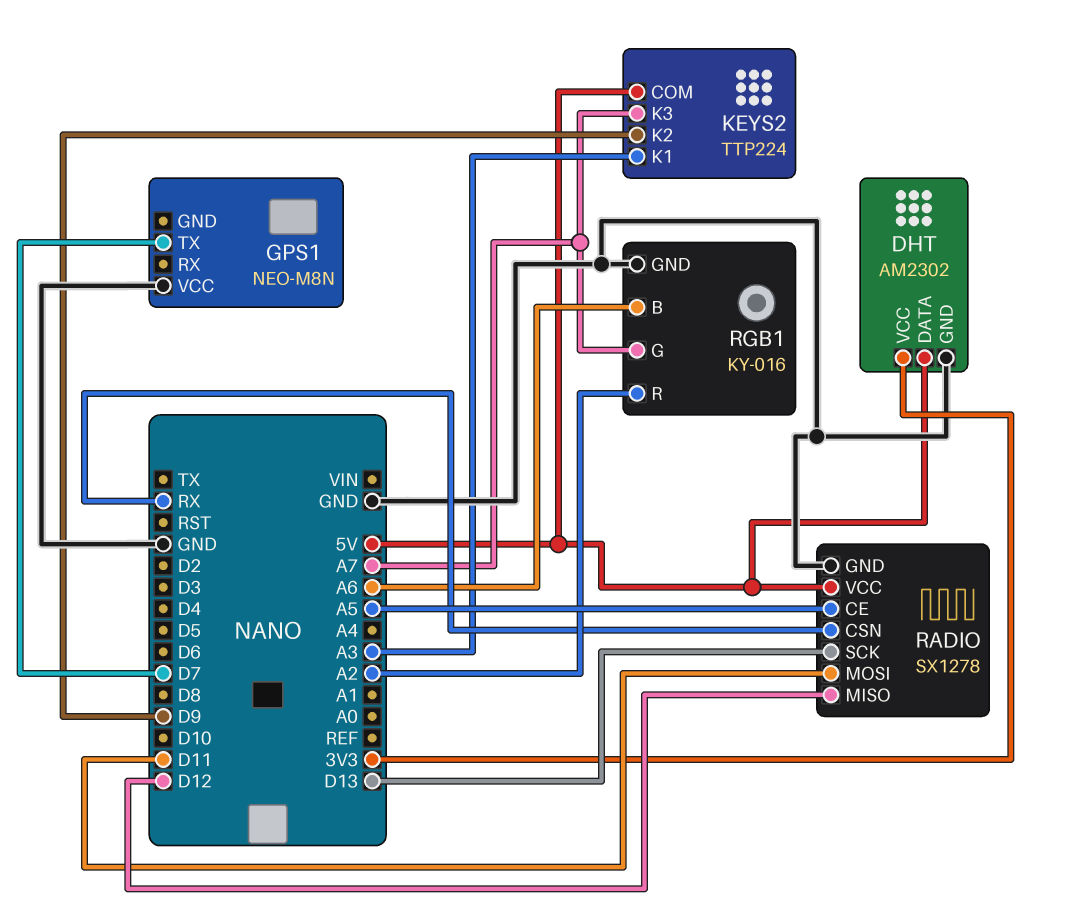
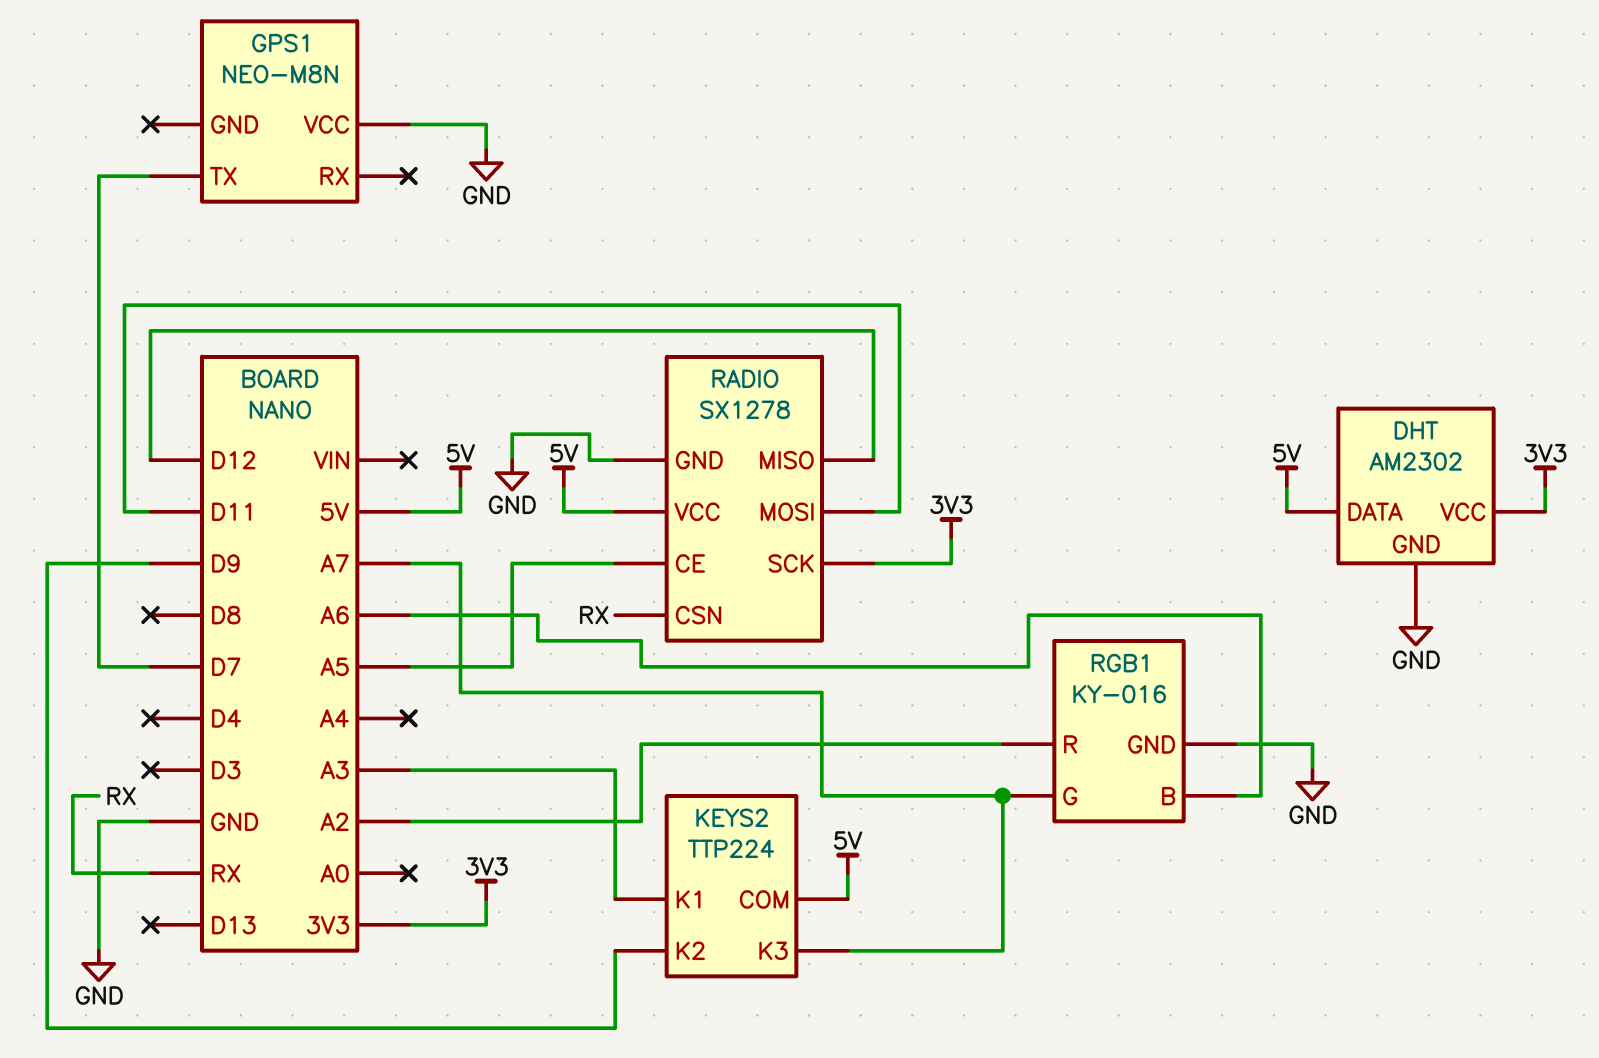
RADIO pin SCK: D13 -> 3V3

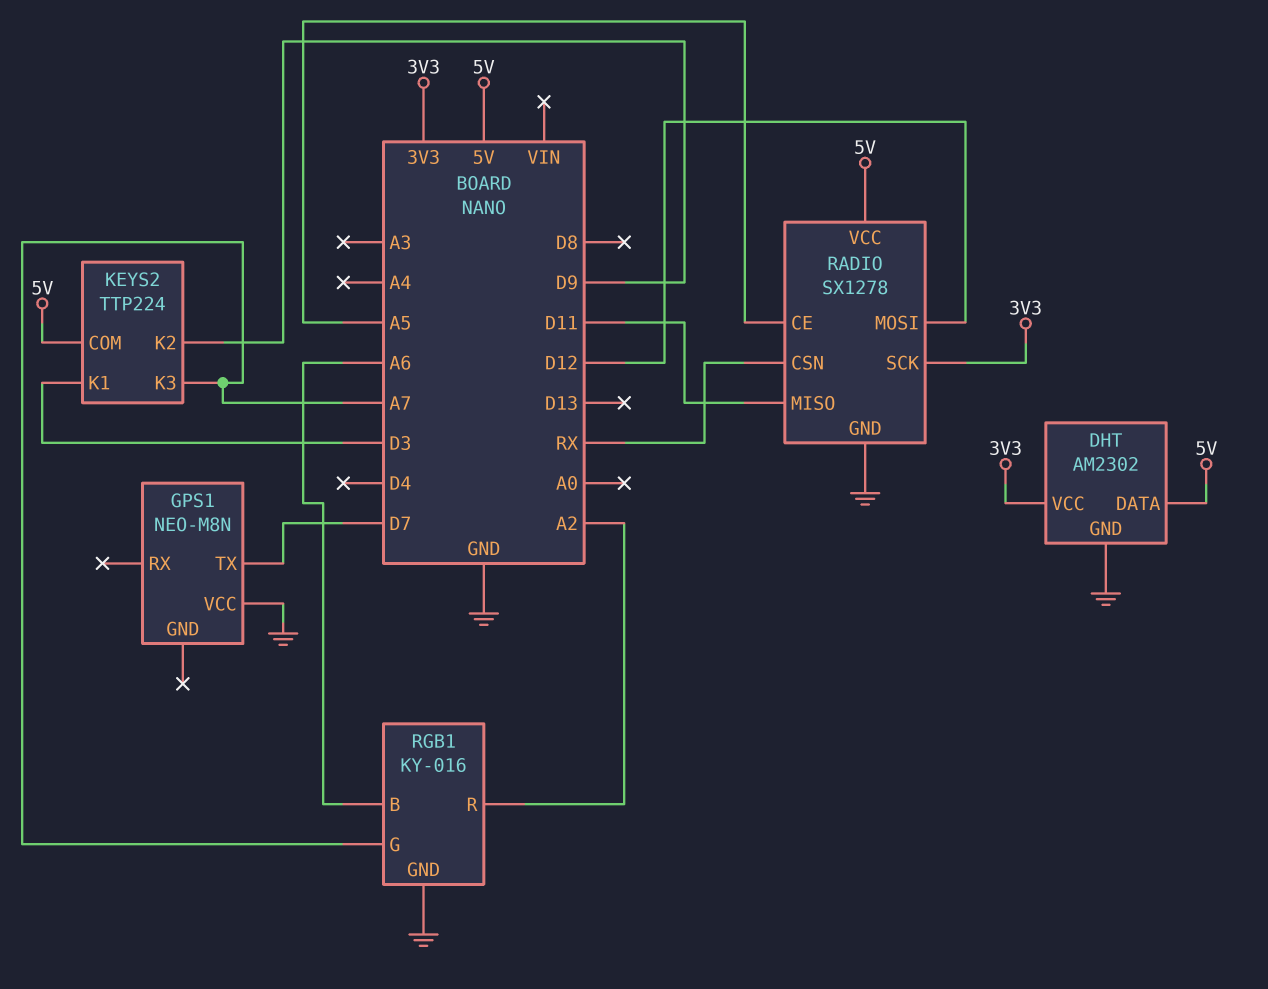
KEYS2 pin K1: A3 -> D3
RADIO pin MISO: D12 -> D11
RADIO pin MOSI: D11 -> D12

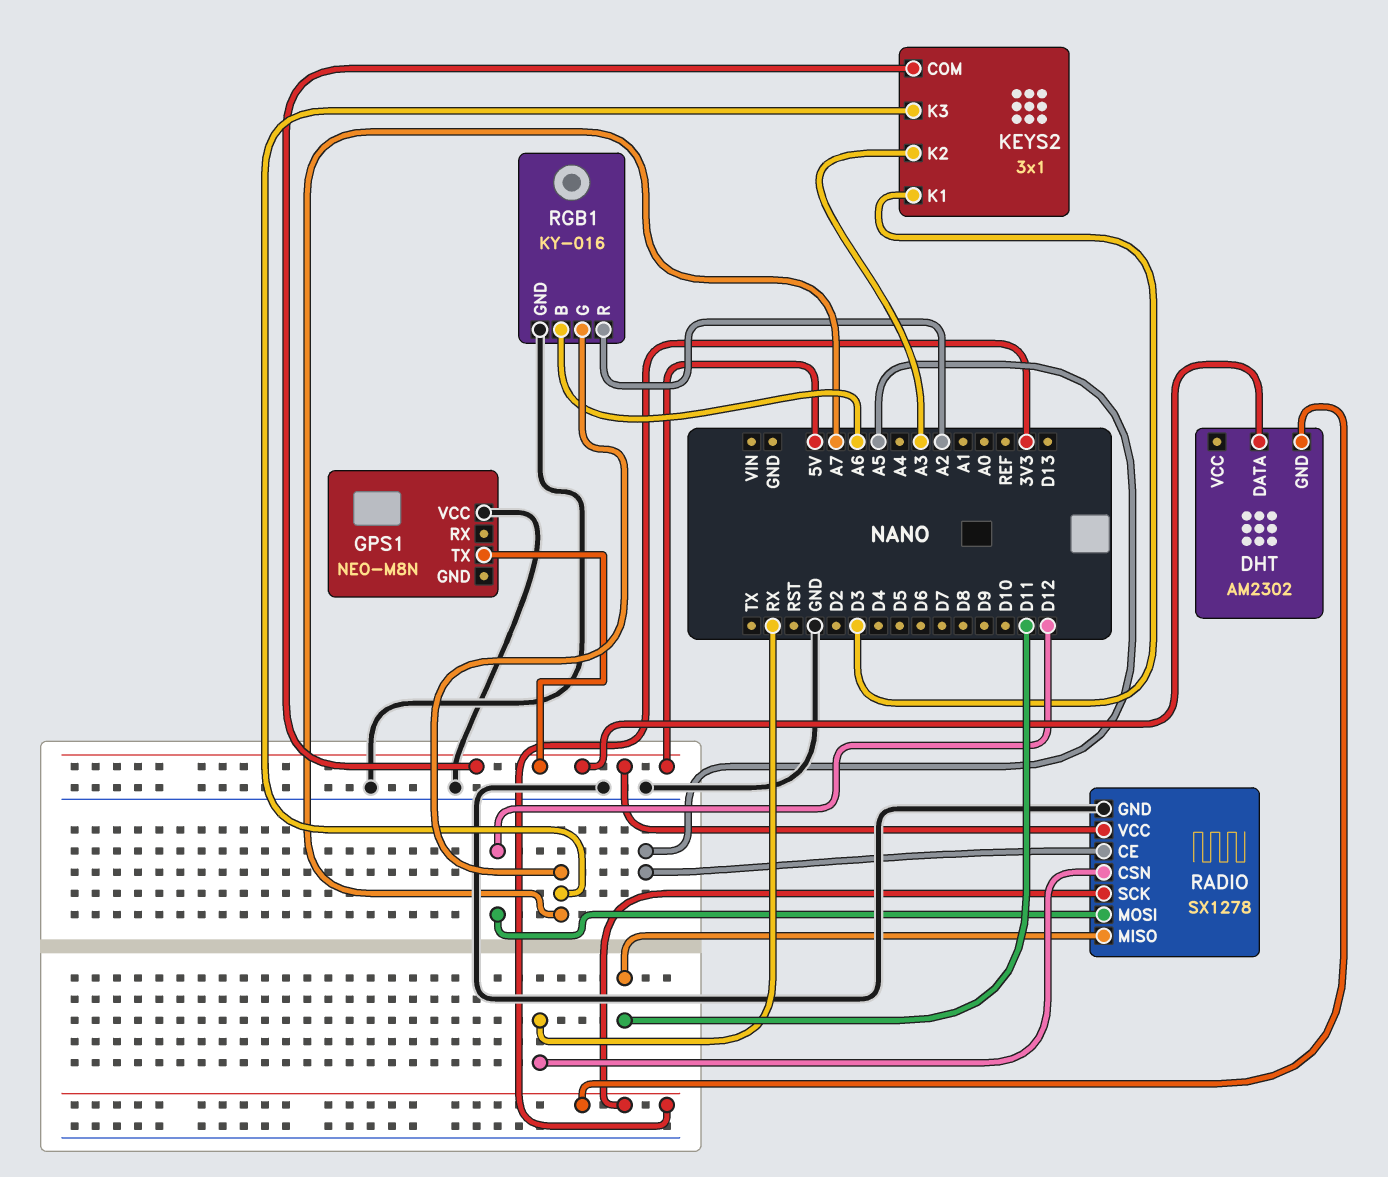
DHT pin GND: GND -> 3V3
DHT pin VCC: 3V3 -> none
GPS1 pin TX: D7 -> 5V
KEYS2: TTP224 -> 3x1
KEYS2 pin K2: D9 -> A3

